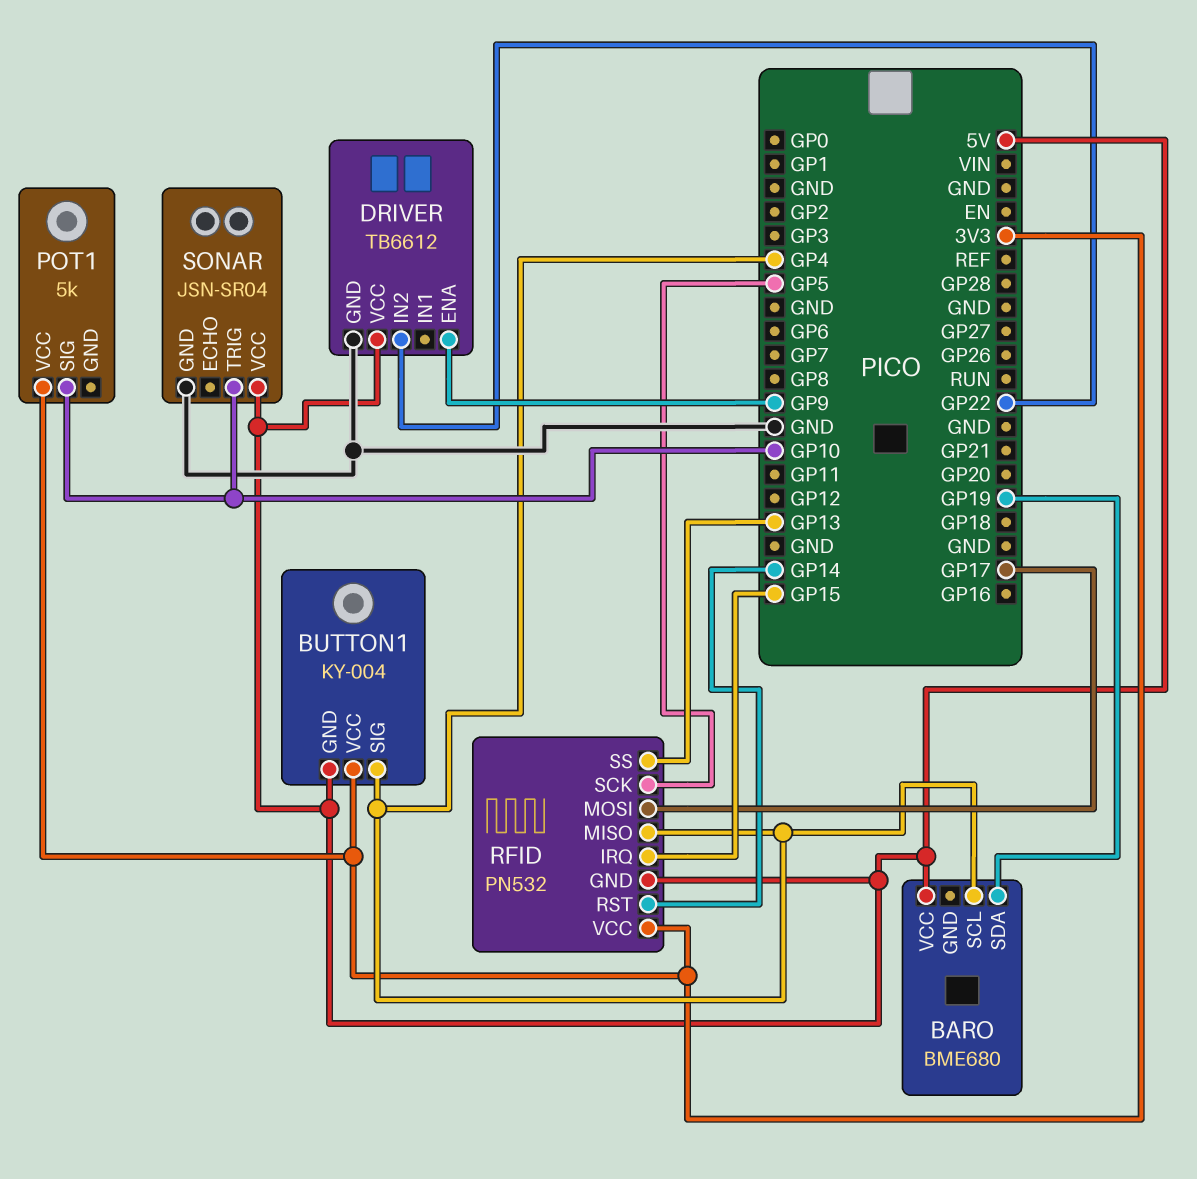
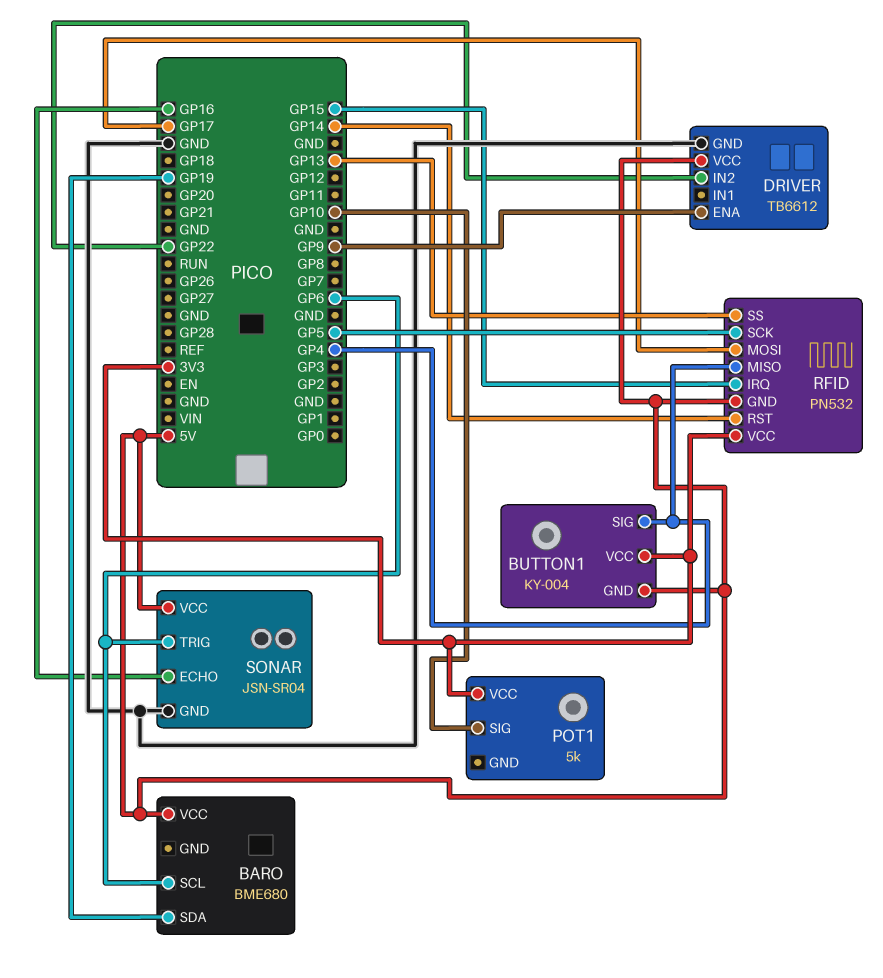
BARO pin SCL: GP4 -> GP6
SONAR pin ECHO: none -> GP16
SONAR pin TRIG: GP10 -> GP6

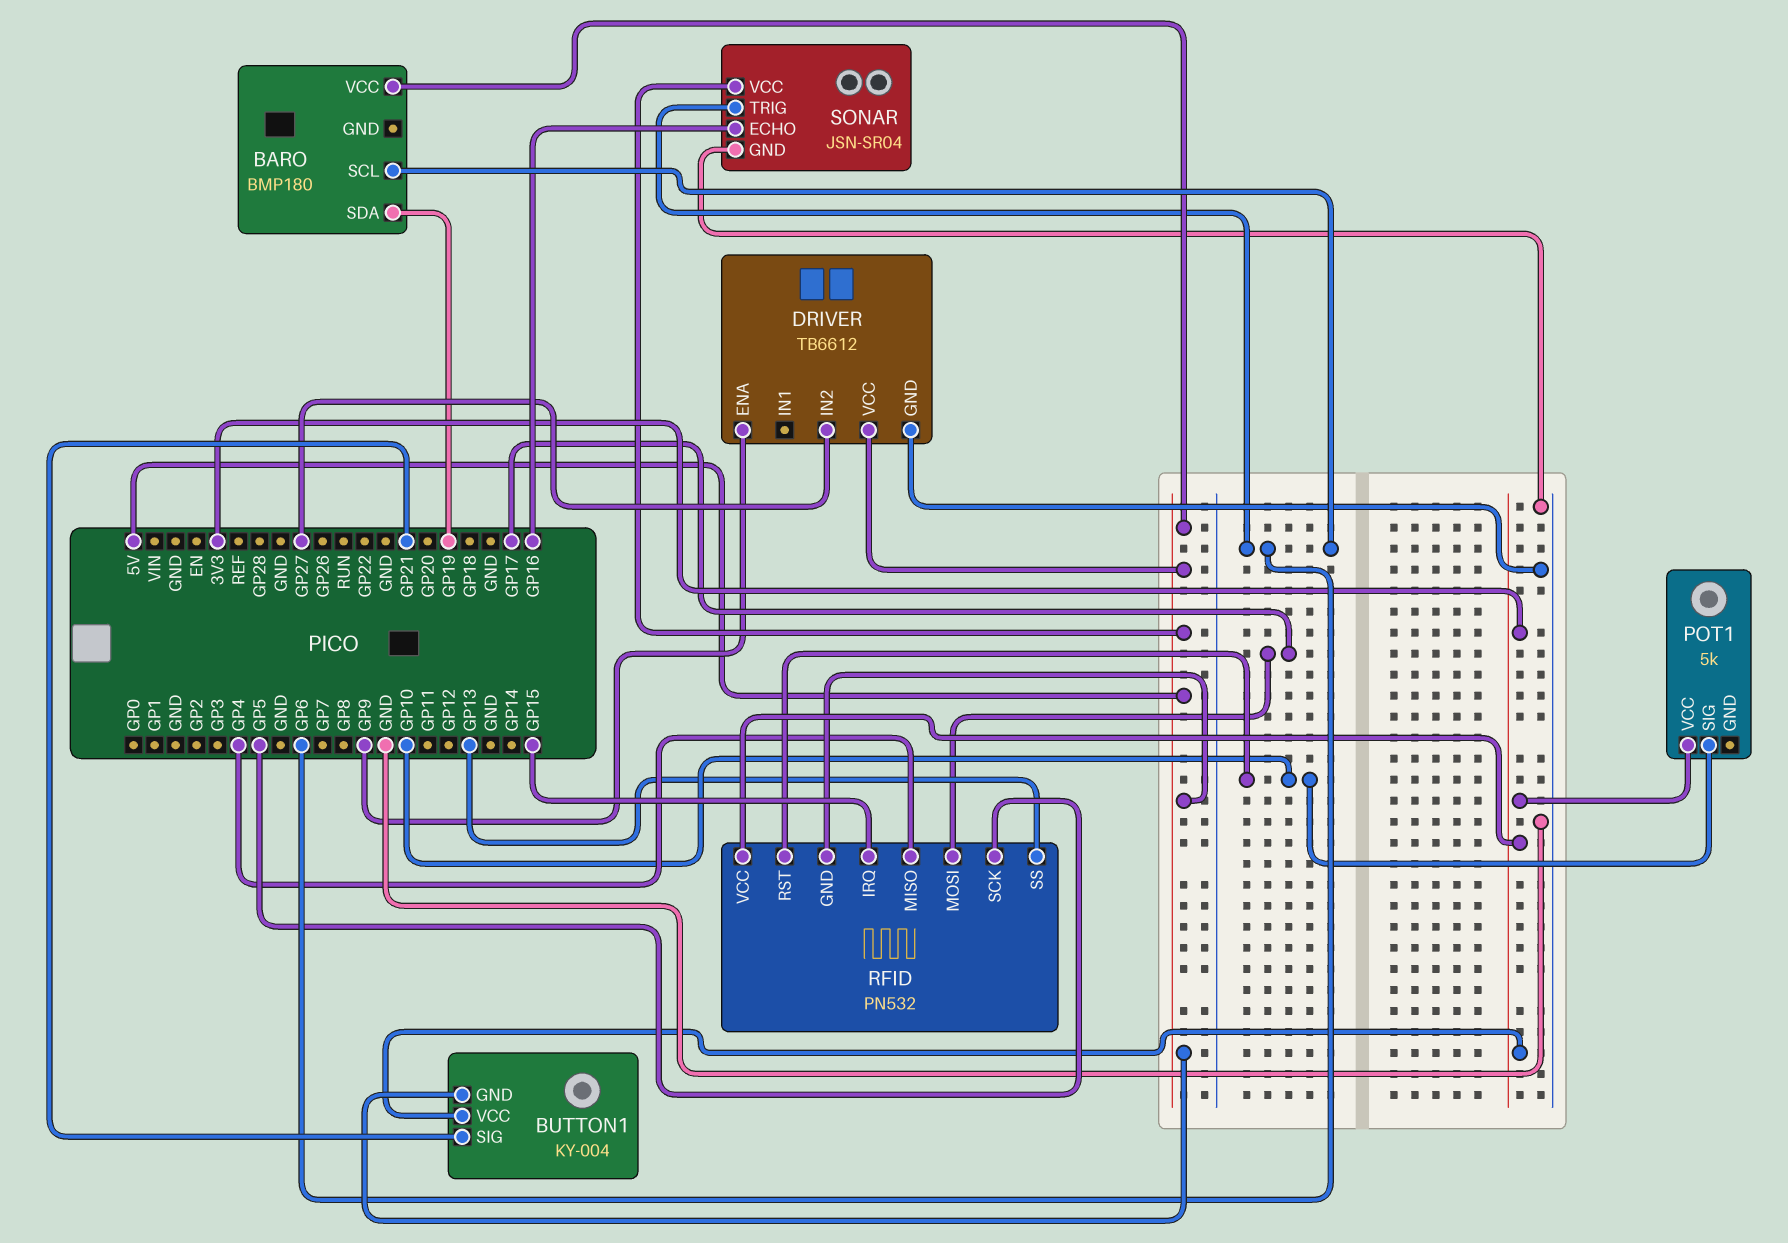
BARO: BME680 -> BMP180
BUTTON1 pin SIG: GP4 -> GP21
DRIVER pin IN2: GP22 -> GP27
RFID pin RST: GP14 -> GP10

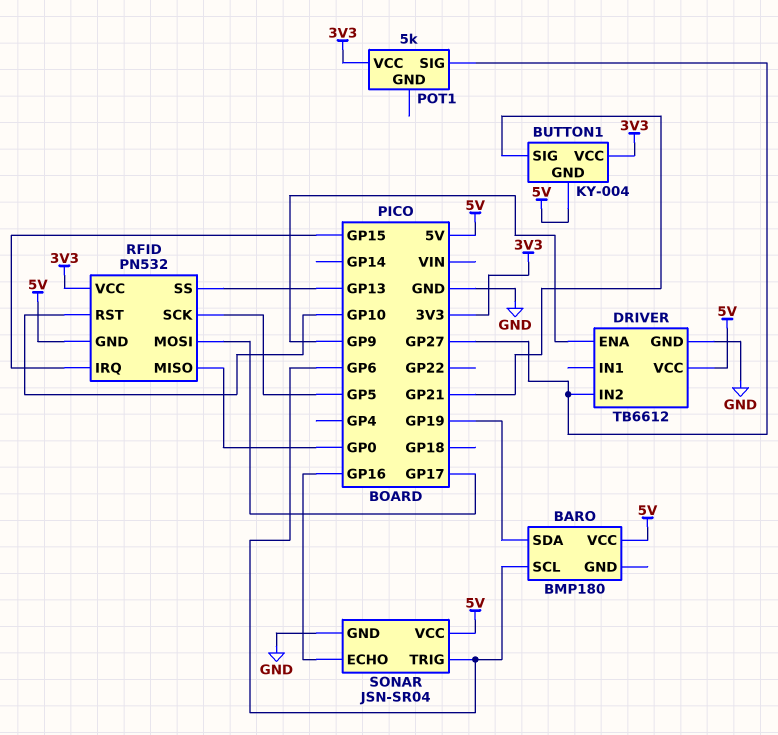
POT1 pin SIG: GP10 -> GP27
RFID pin MISO: GP4 -> GP0

